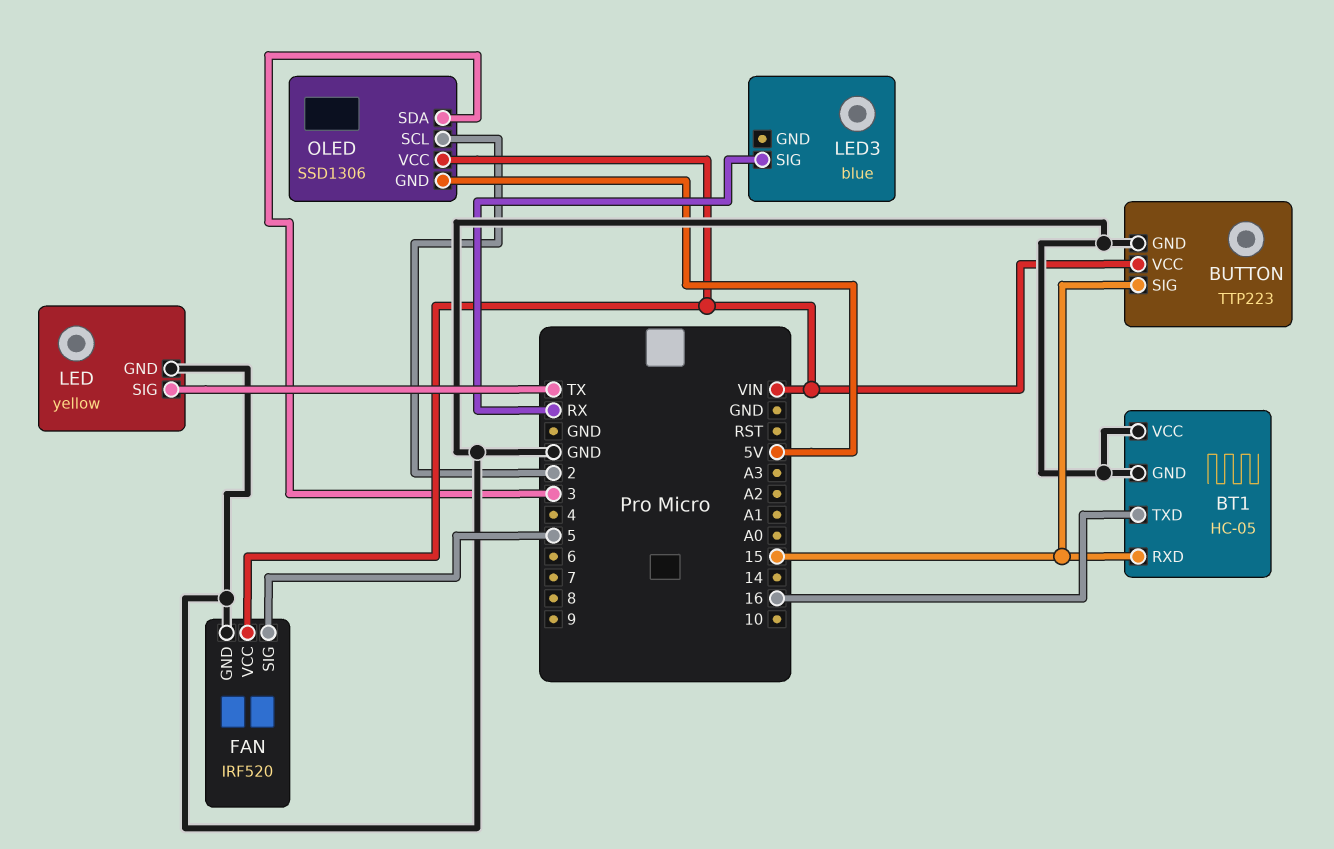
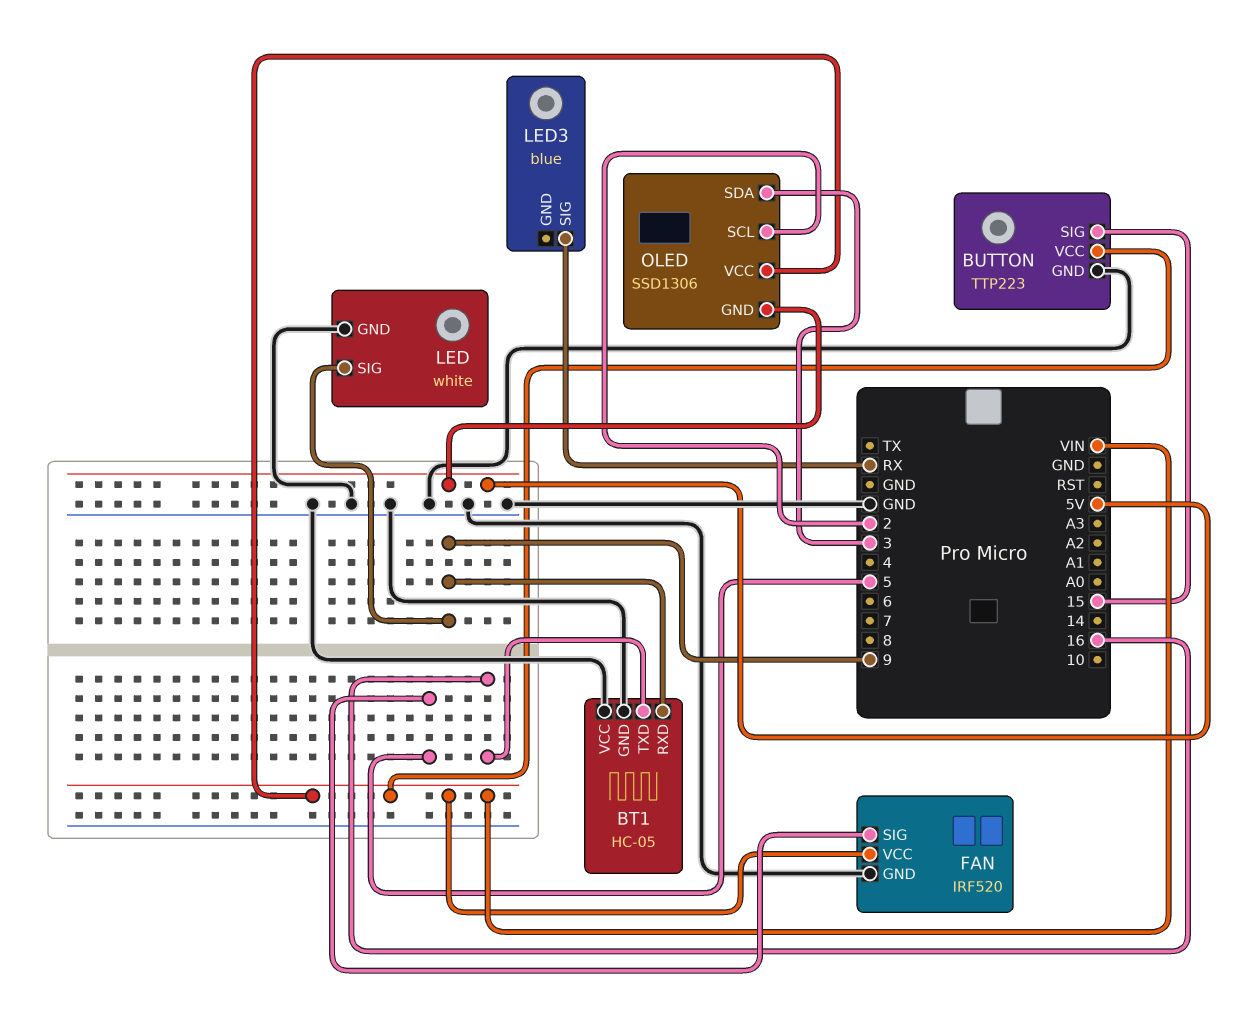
BT1 pin RXD: 15 -> 9
LED: yellow -> white
LED pin SIG: TX -> 9

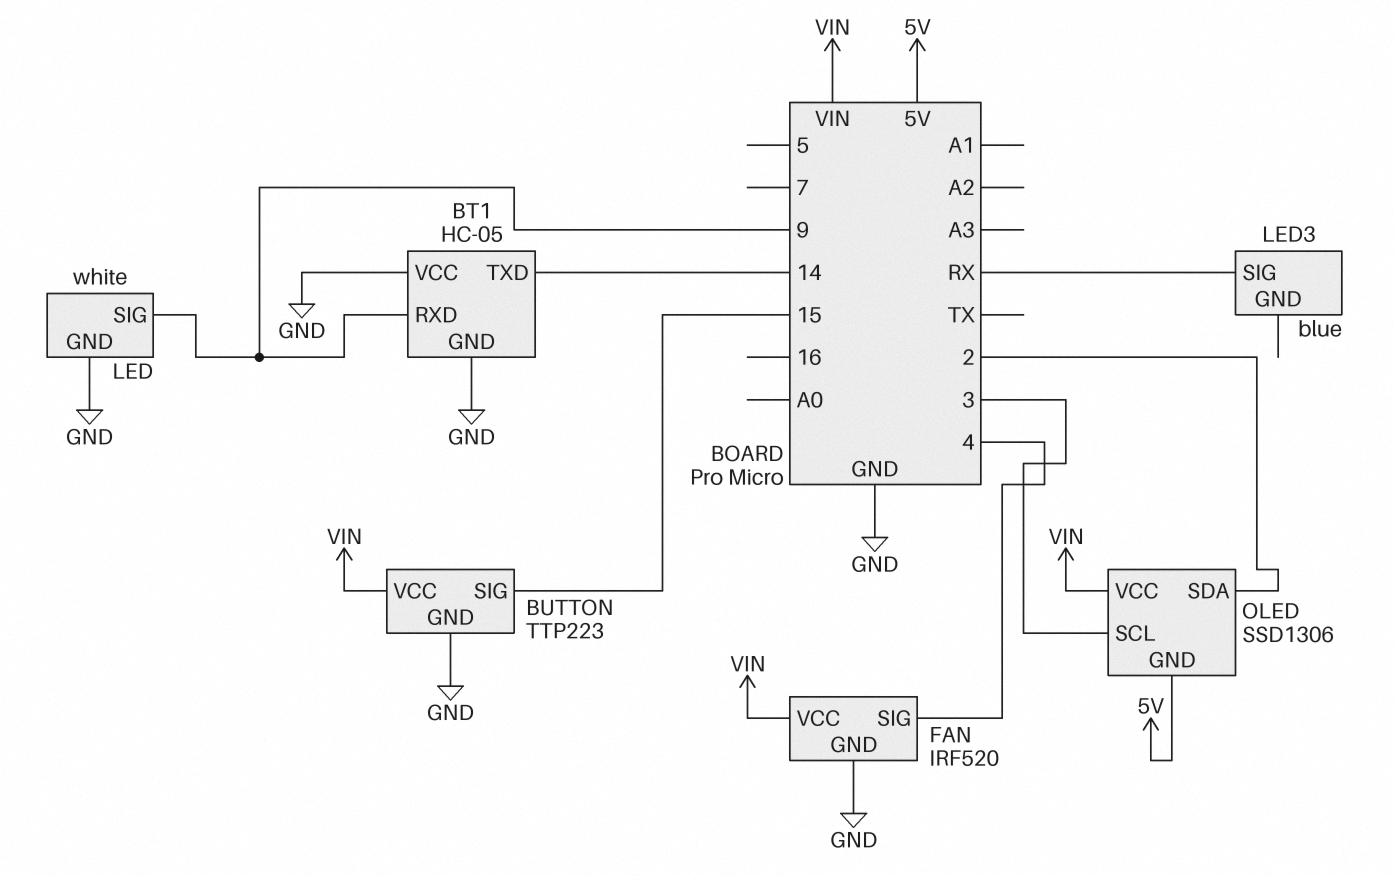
BT1 pin TXD: 16 -> 14
FAN pin SIG: 5 -> 4
OLED pin SCL: 2 -> 3
OLED pin SDA: 3 -> 2

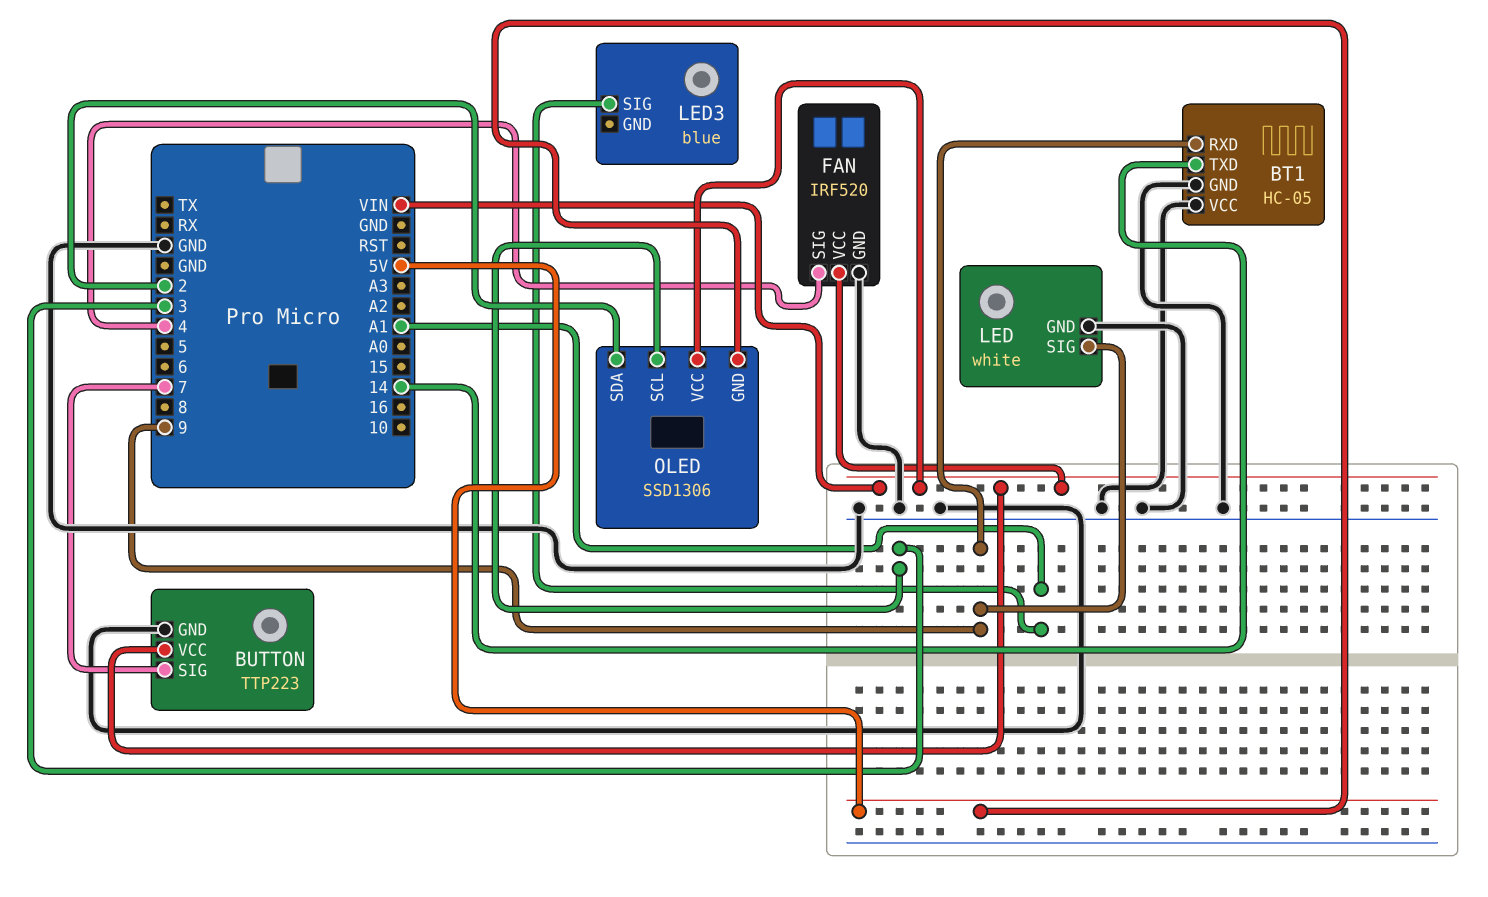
BUTTON pin SIG: 15 -> 7
LED3 pin SIG: RX -> A1

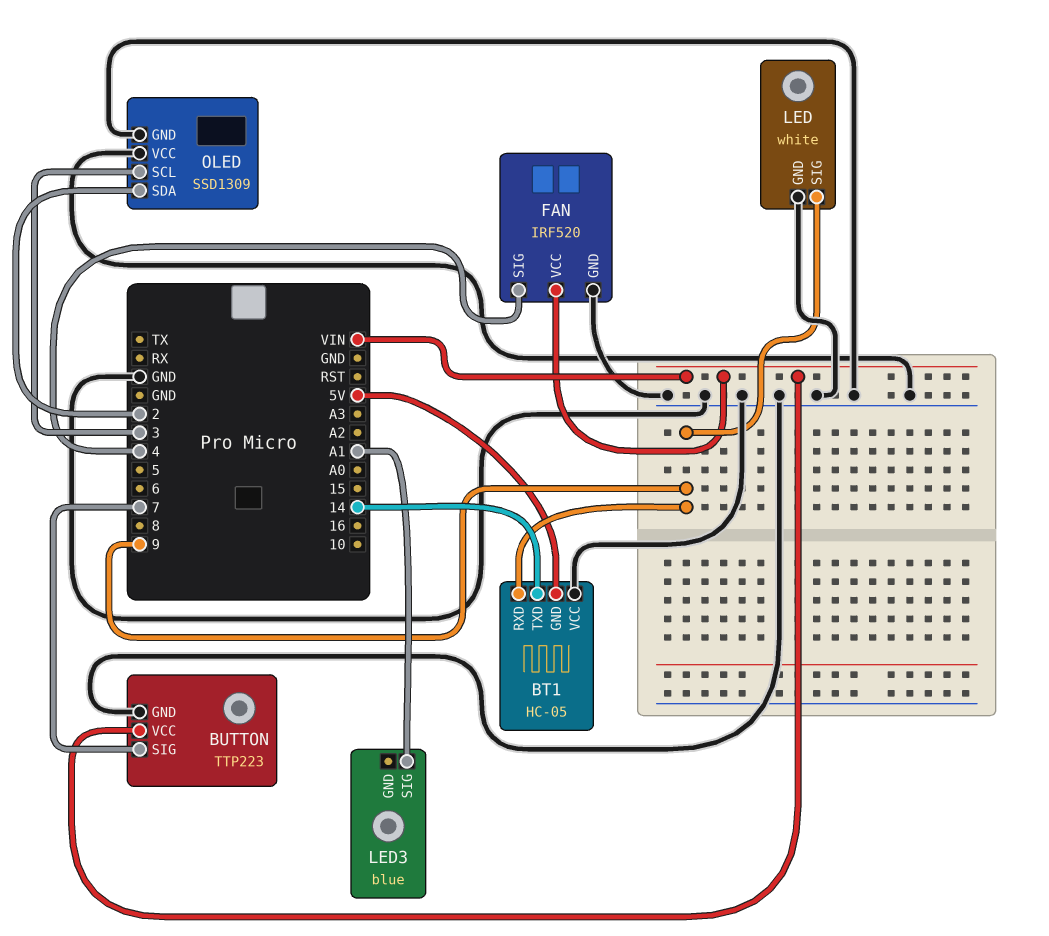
BT1 pin GND: GND -> 5V
OLED: SSD1306 -> SSD1309
OLED pin GND: 5V -> GND
OLED pin VCC: VIN -> GND

